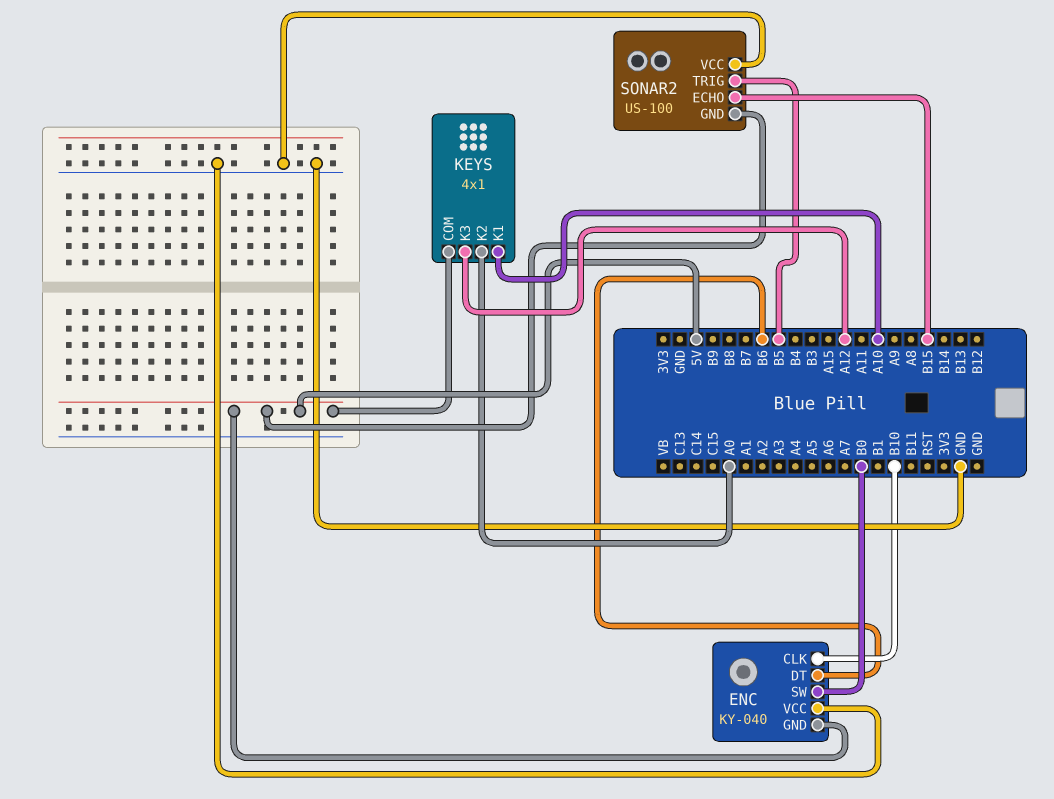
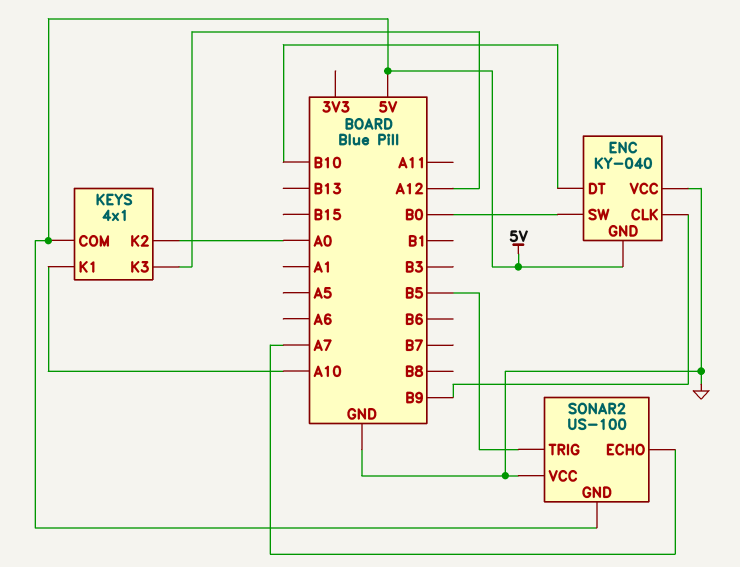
ENC pin CLK: B10 -> B9
ENC pin DT: B6 -> B10
SONAR2 pin ECHO: B15 -> A7

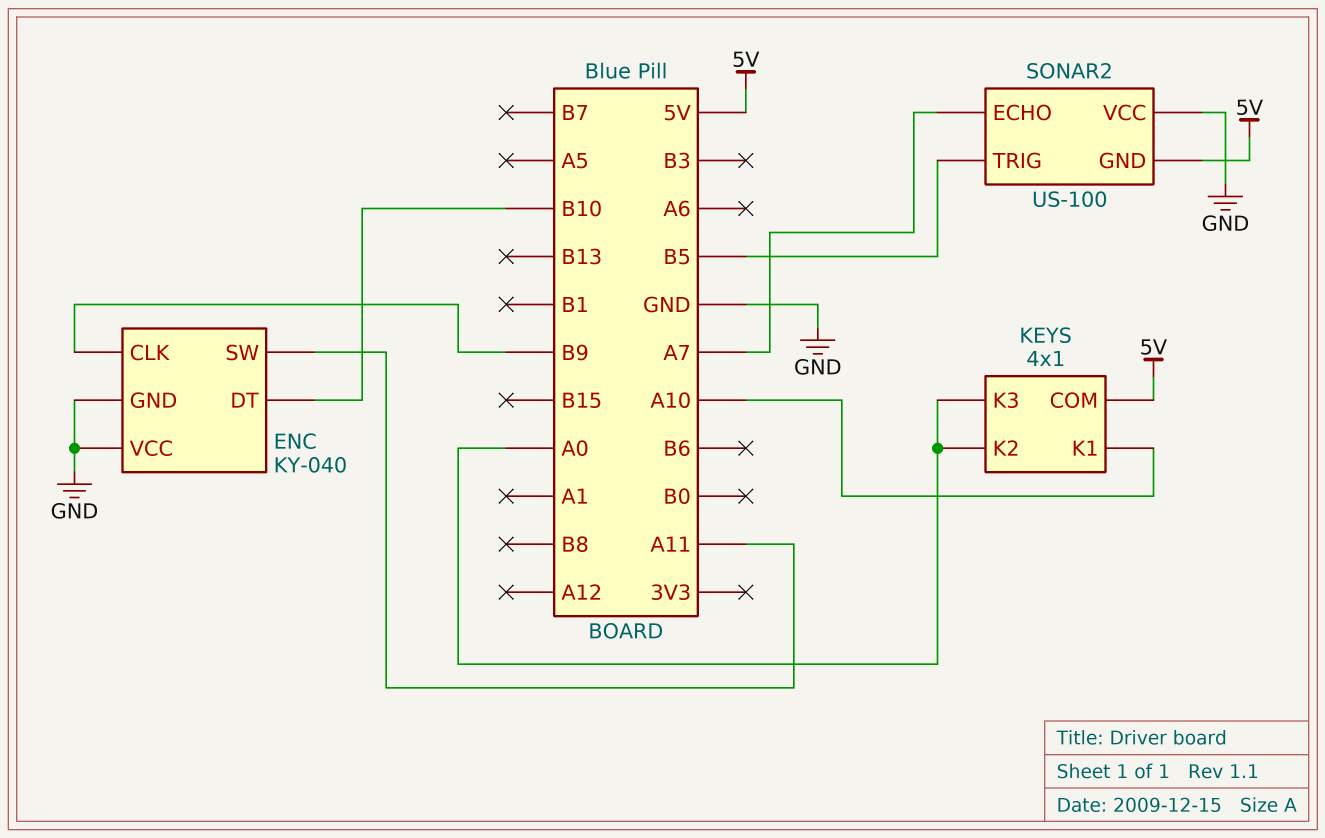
ENC pin GND: 5V -> GND
ENC pin SW: B0 -> A11
KEYS pin K3: A12 -> A0

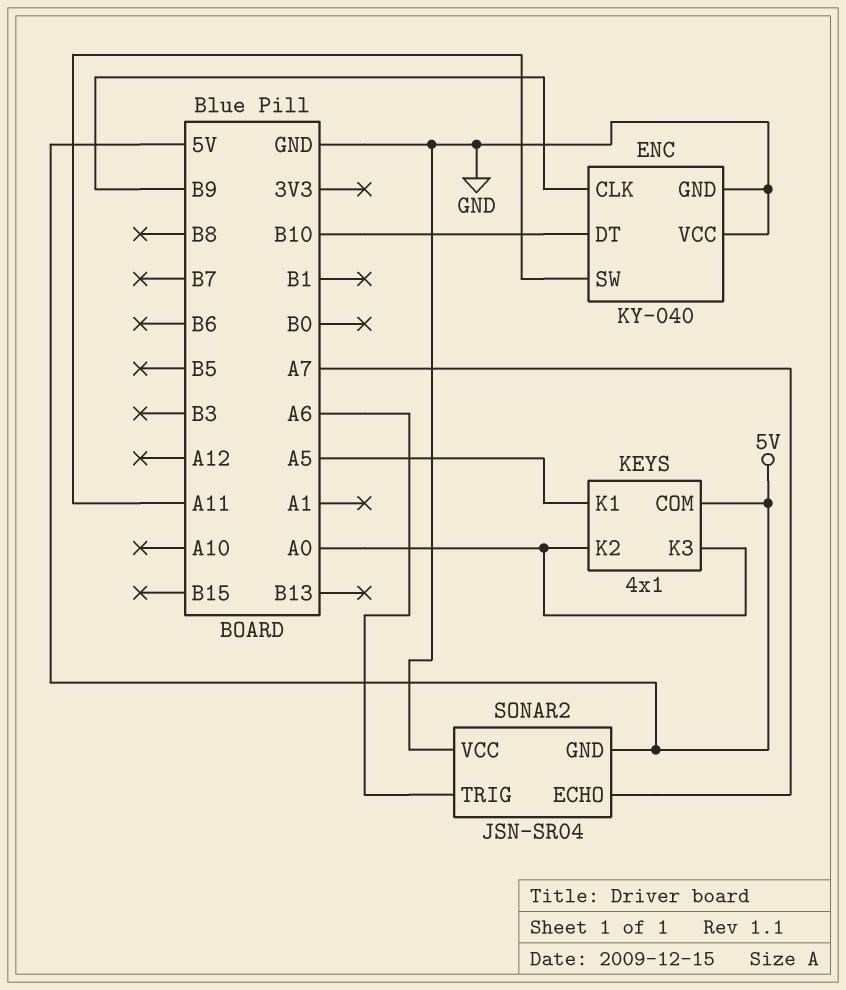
KEYS pin K1: A10 -> A5
SONAR2: US-100 -> JSN-SR04
SONAR2 pin TRIG: B5 -> A6

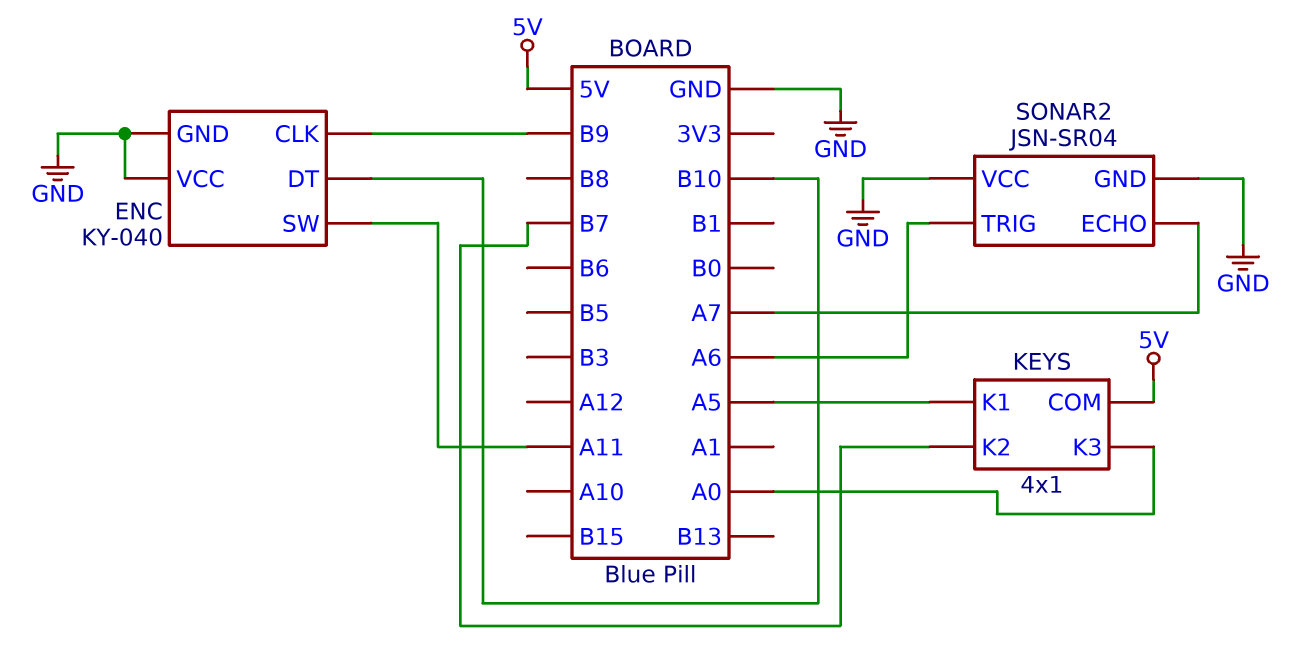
KEYS pin K2: A0 -> B7
SONAR2 pin GND: 5V -> GND

